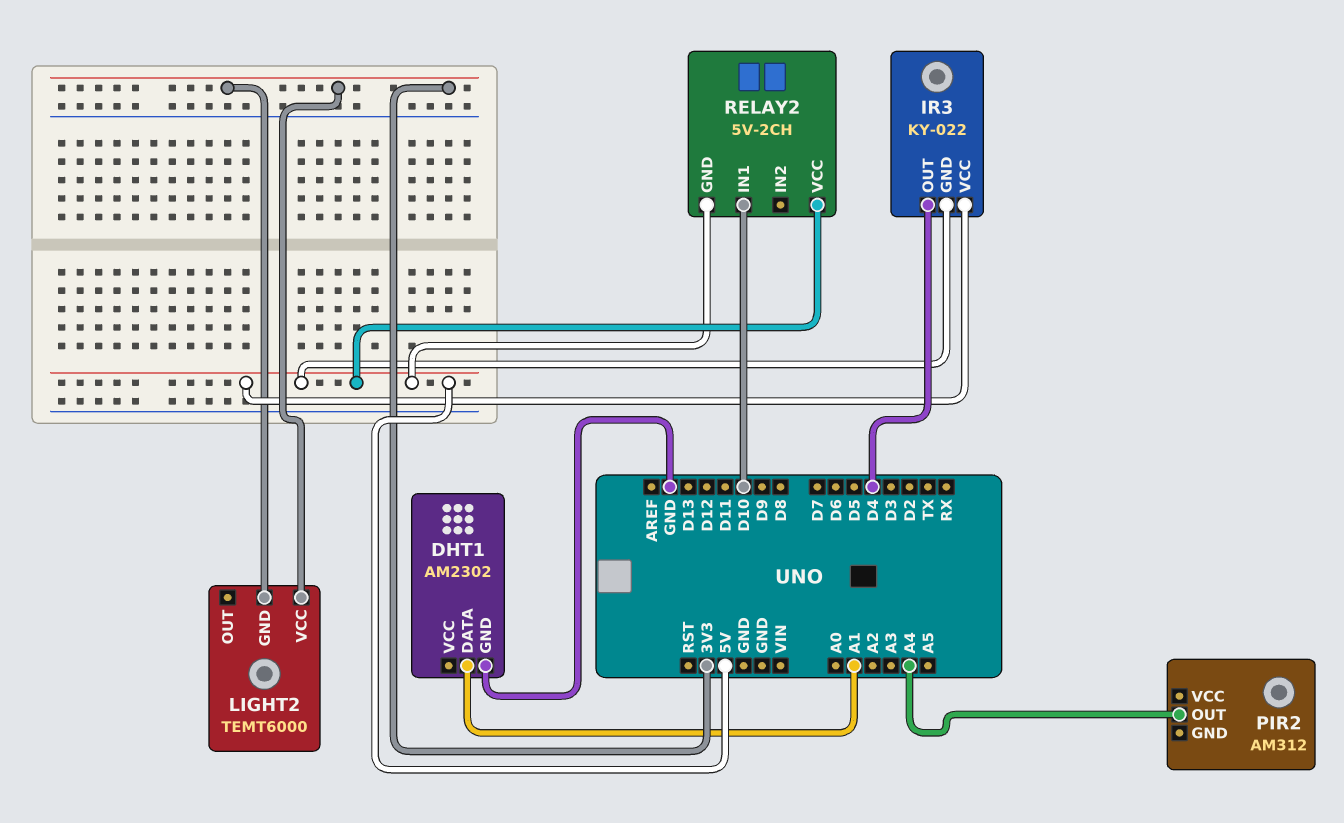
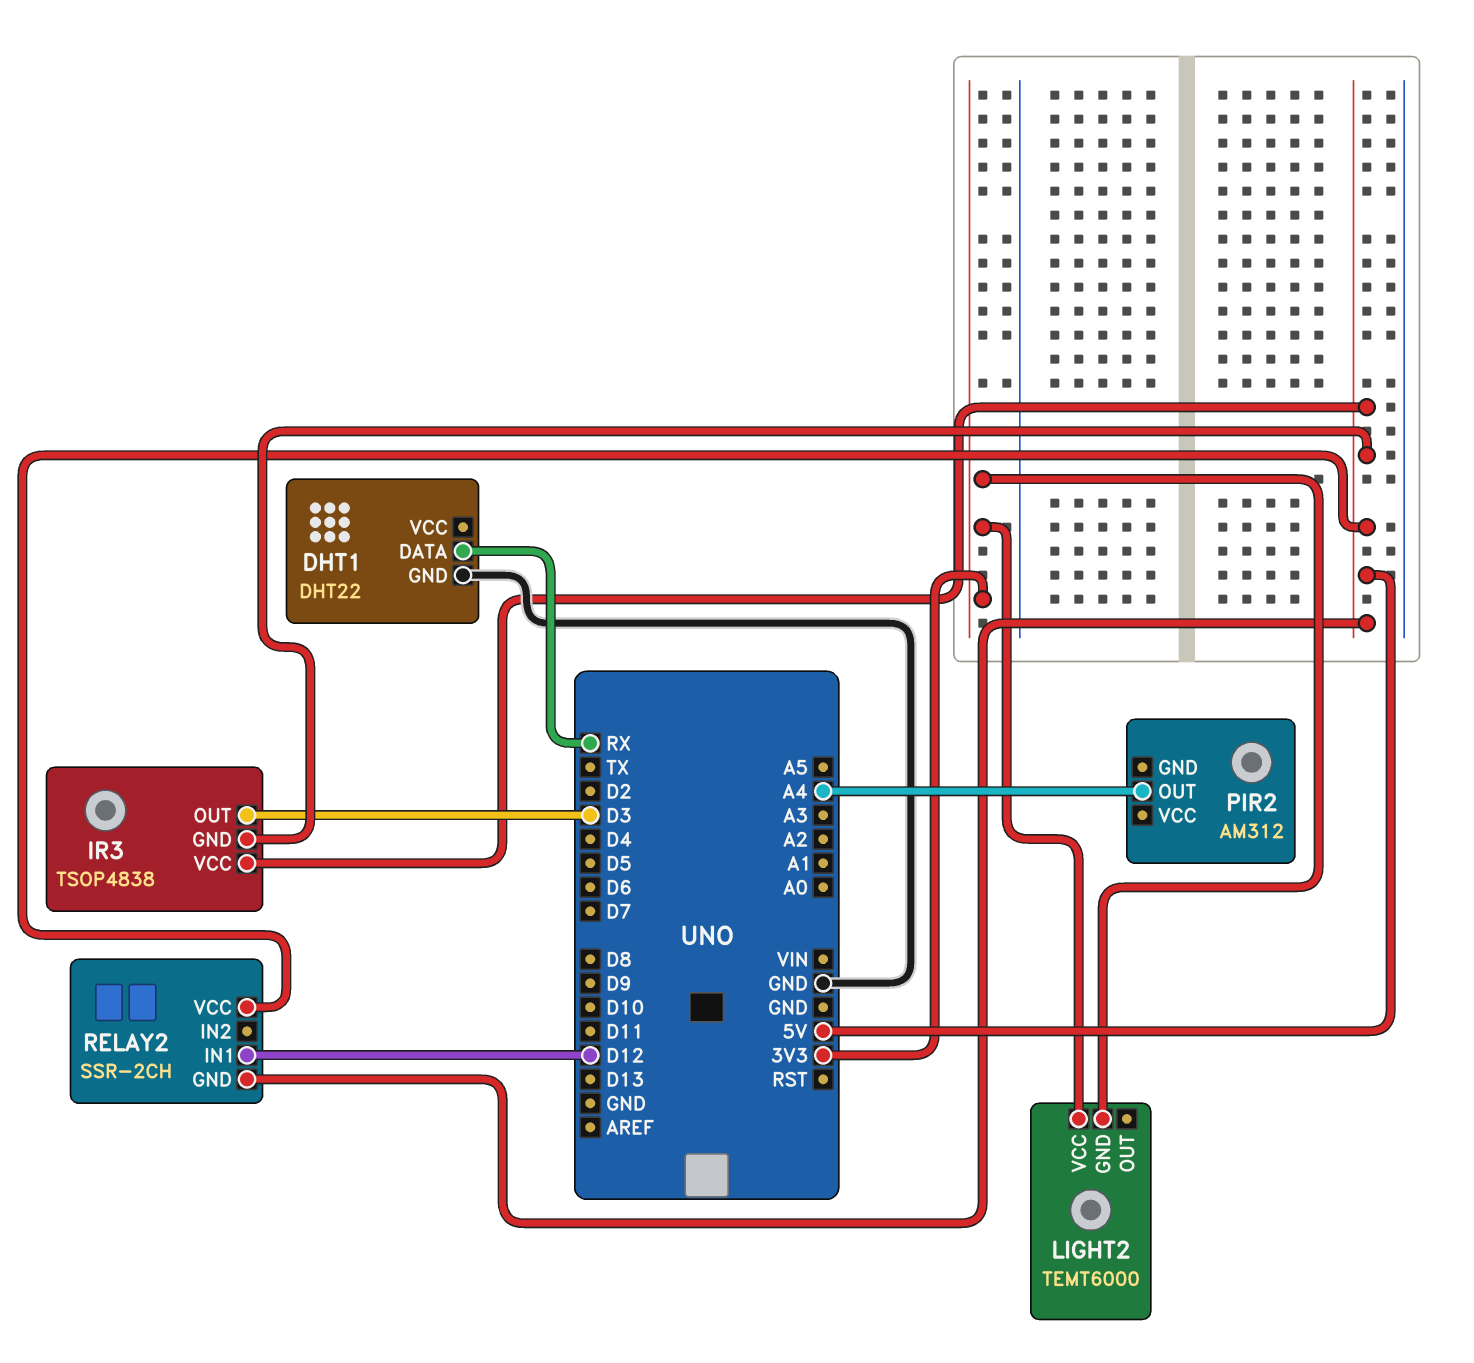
DHT1: AM2302 -> DHT22
DHT1 pin DATA: A1 -> RX
IR3: KY-022 -> TSOP4838
IR3 pin OUT: D4 -> D3
RELAY2: 5V-2CH -> SSR-2CH
RELAY2 pin IN1: D10 -> D12

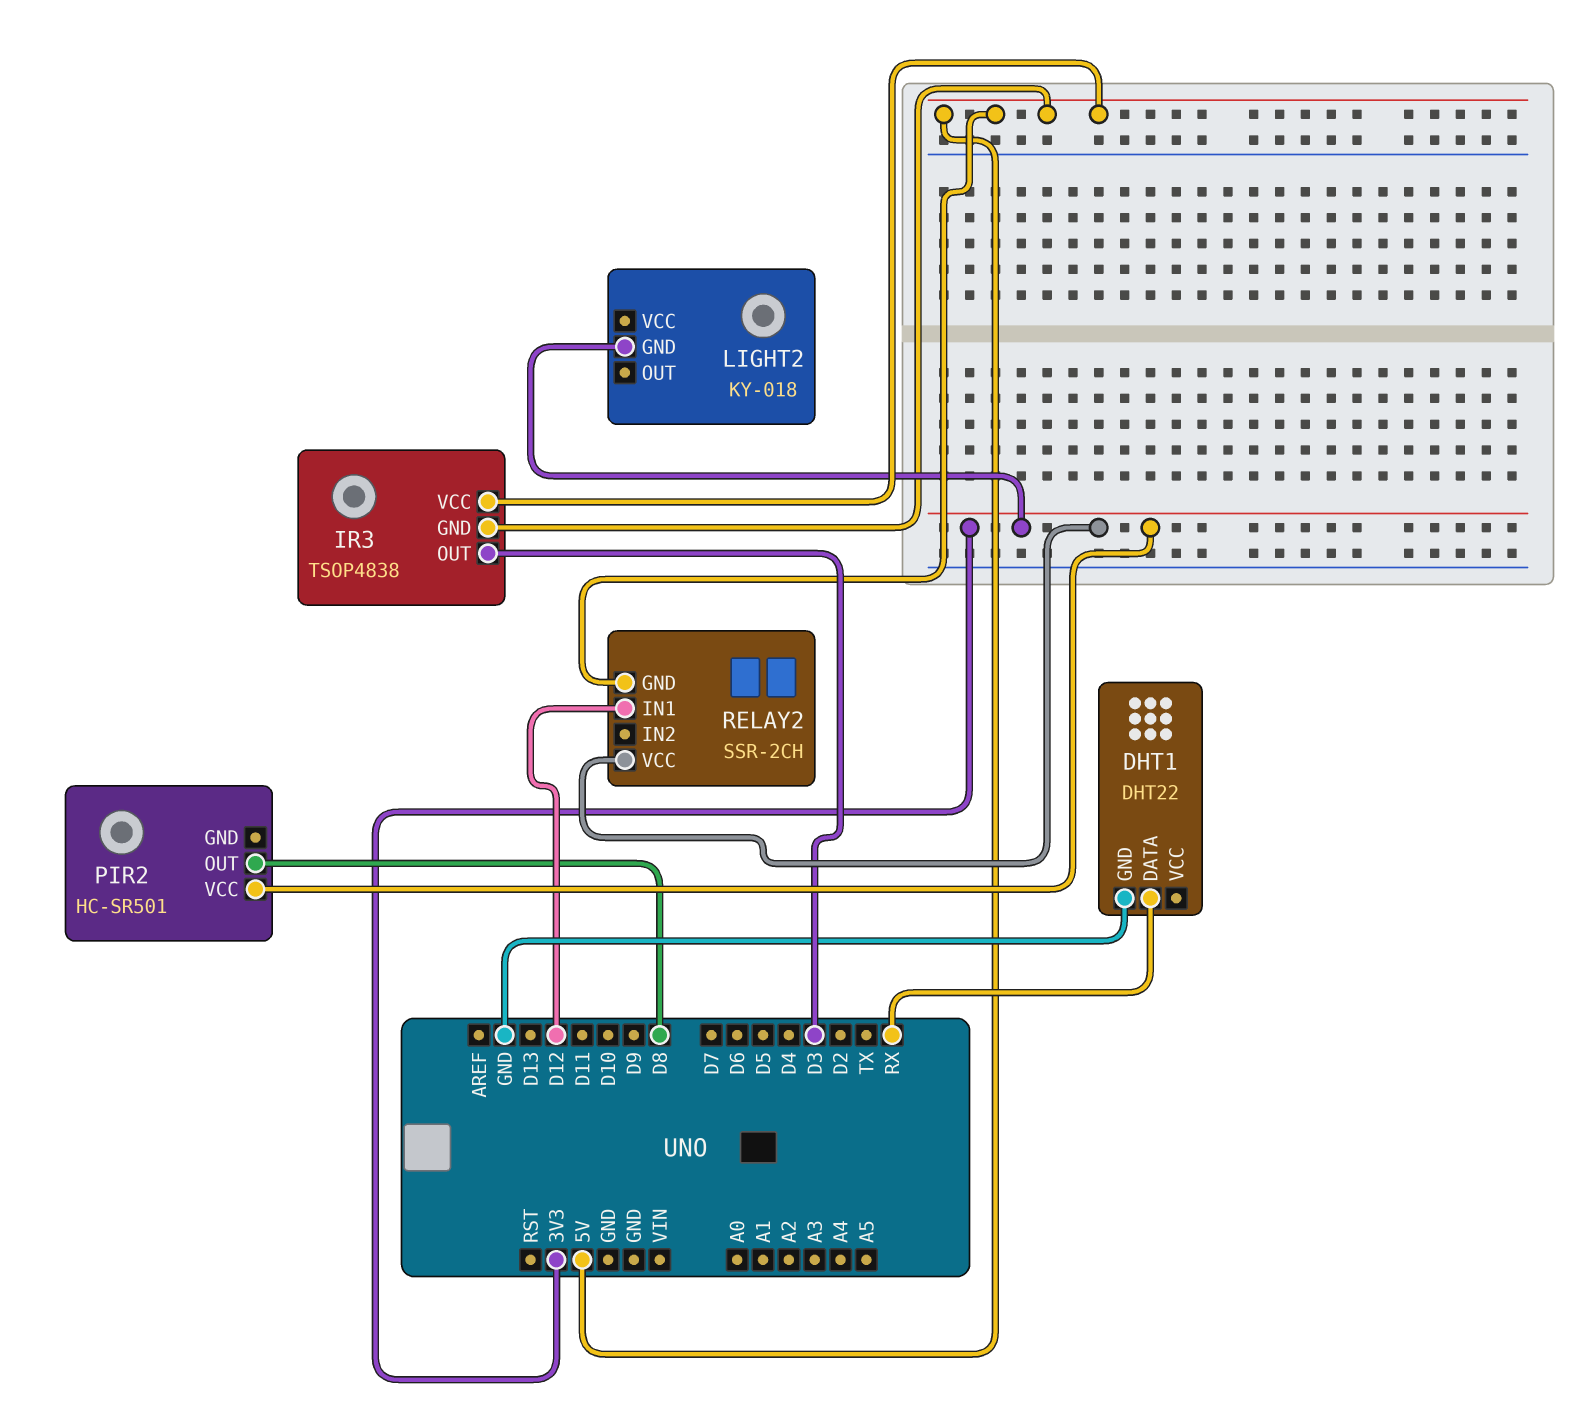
LIGHT2: TEMT6000 -> KY-018
LIGHT2 pin VCC: 3V3 -> none
PIR2: AM312 -> HC-SR501
PIR2 pin OUT: A4 -> D8
PIR2 pin VCC: none -> 3V3
RELAY2 pin VCC: 5V -> 3V3

